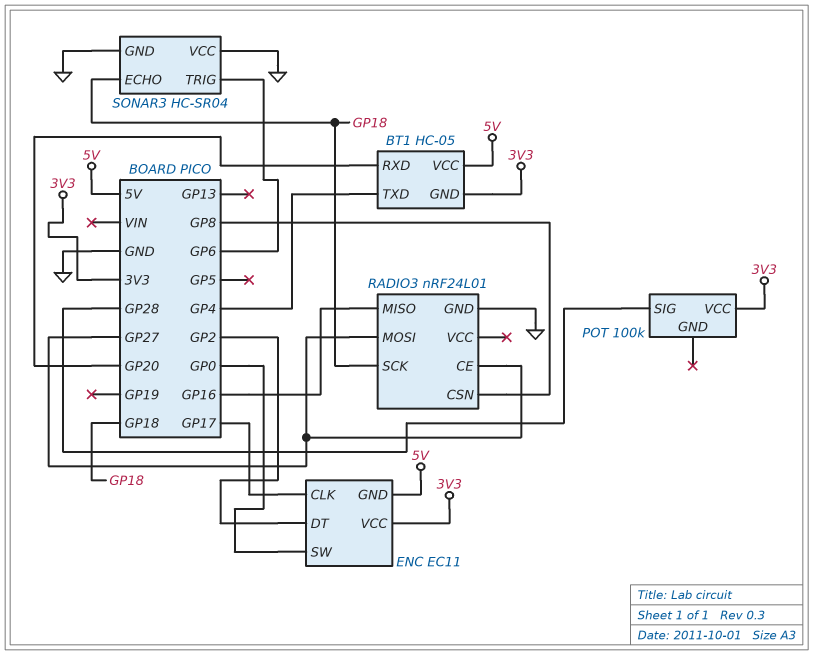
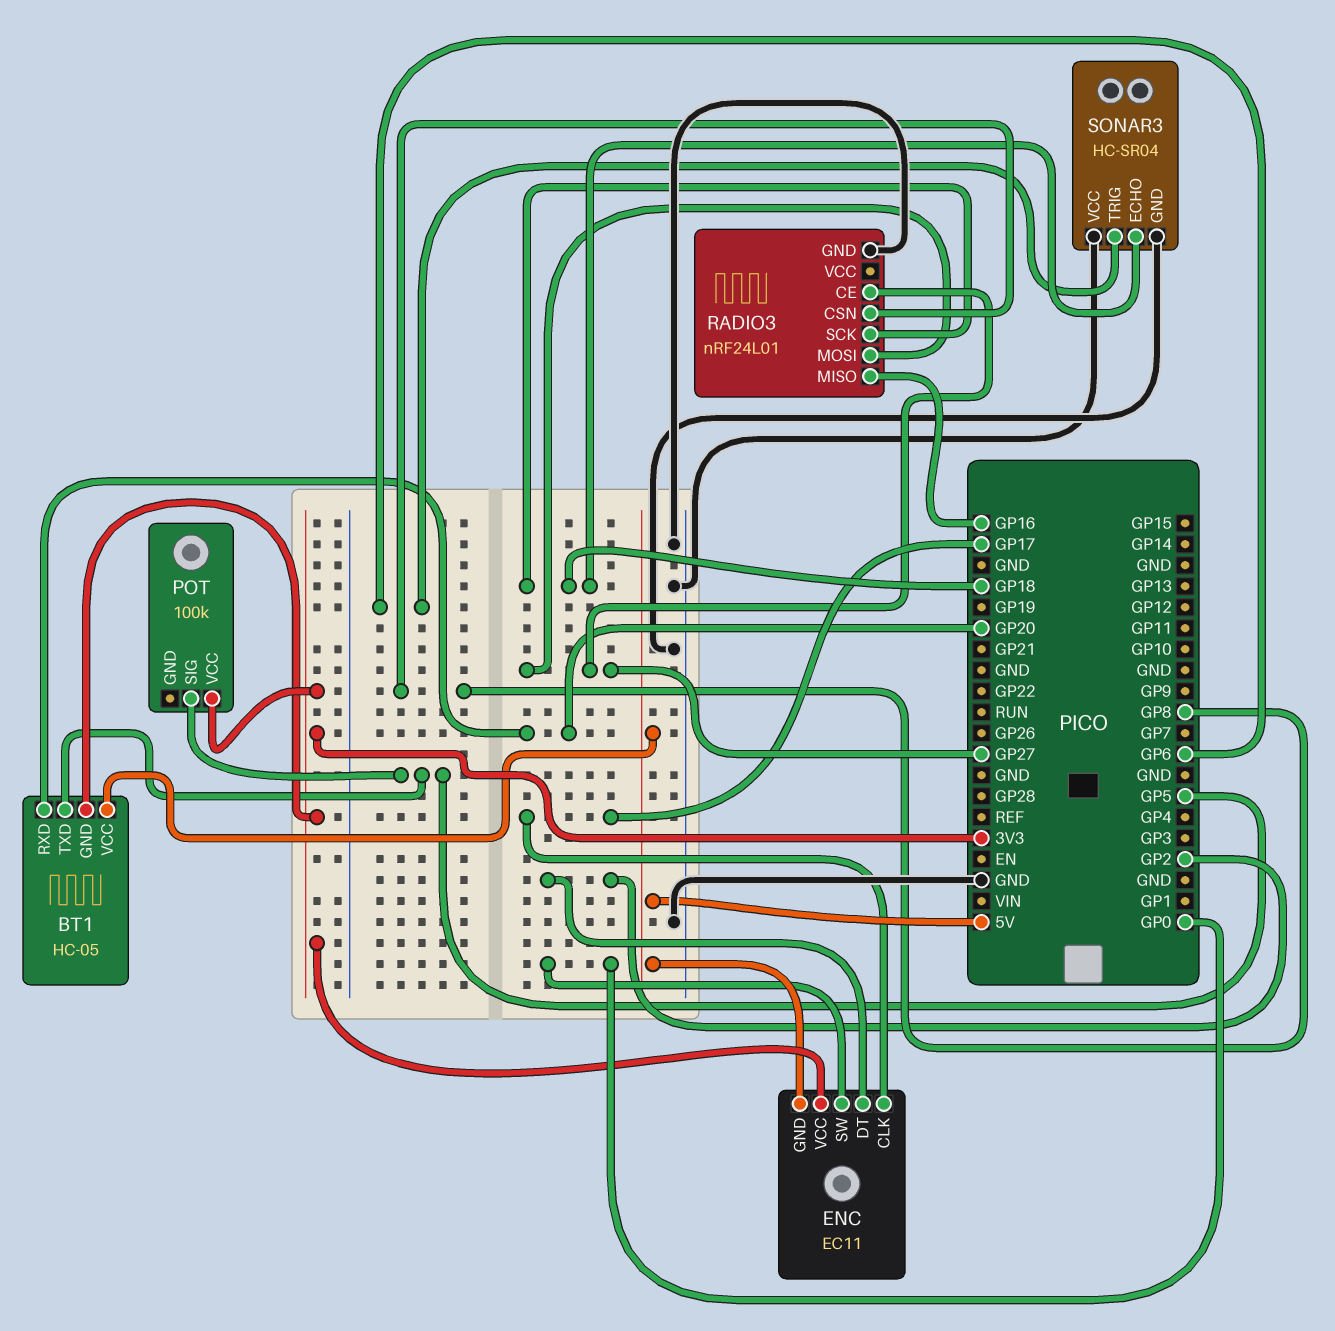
BT1 pin TXD: GP4 -> GP5
POT pin SIG: GP28 -> GP5

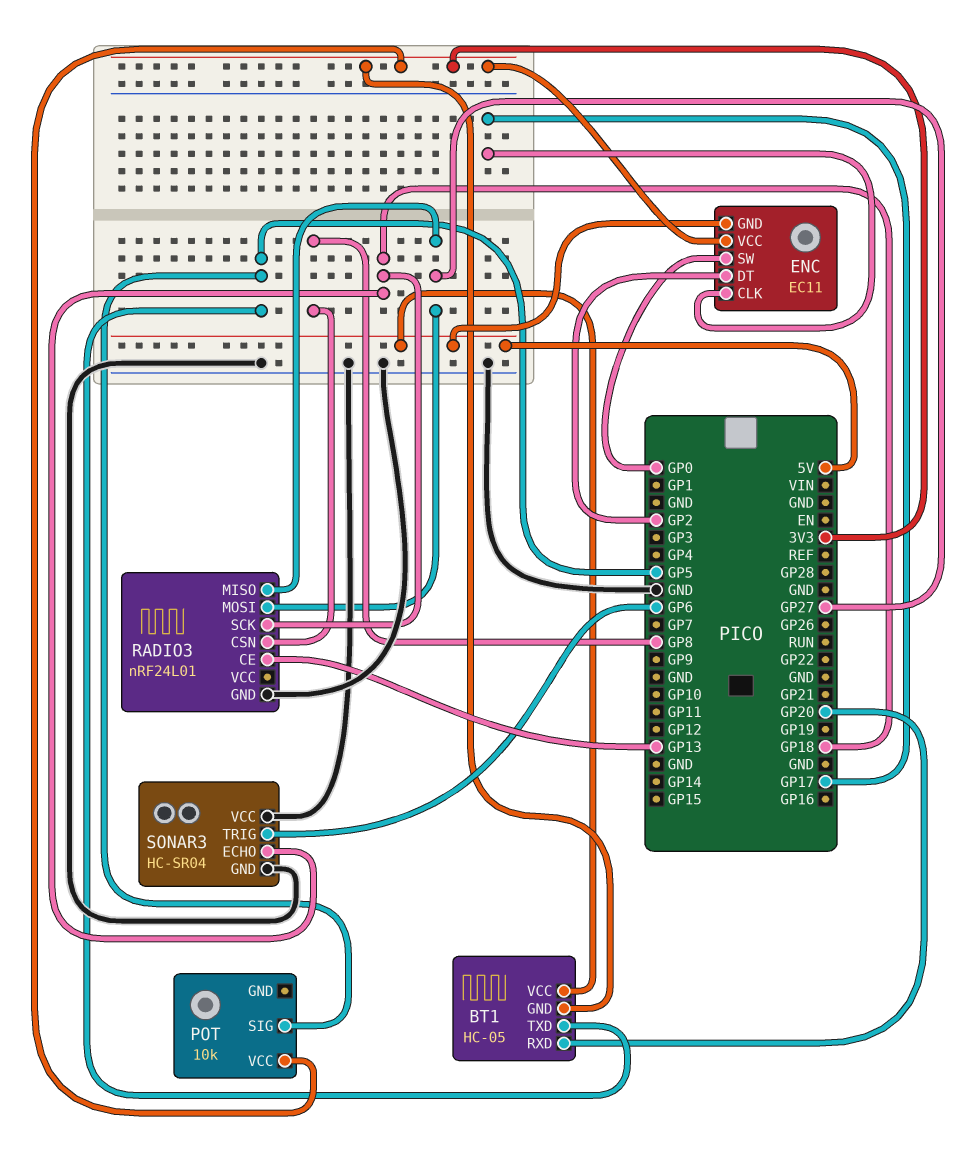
POT: 100k -> 10k
RADIO3 pin CE: GP27 -> GP13
RADIO3 pin MISO: GP16 -> GP27

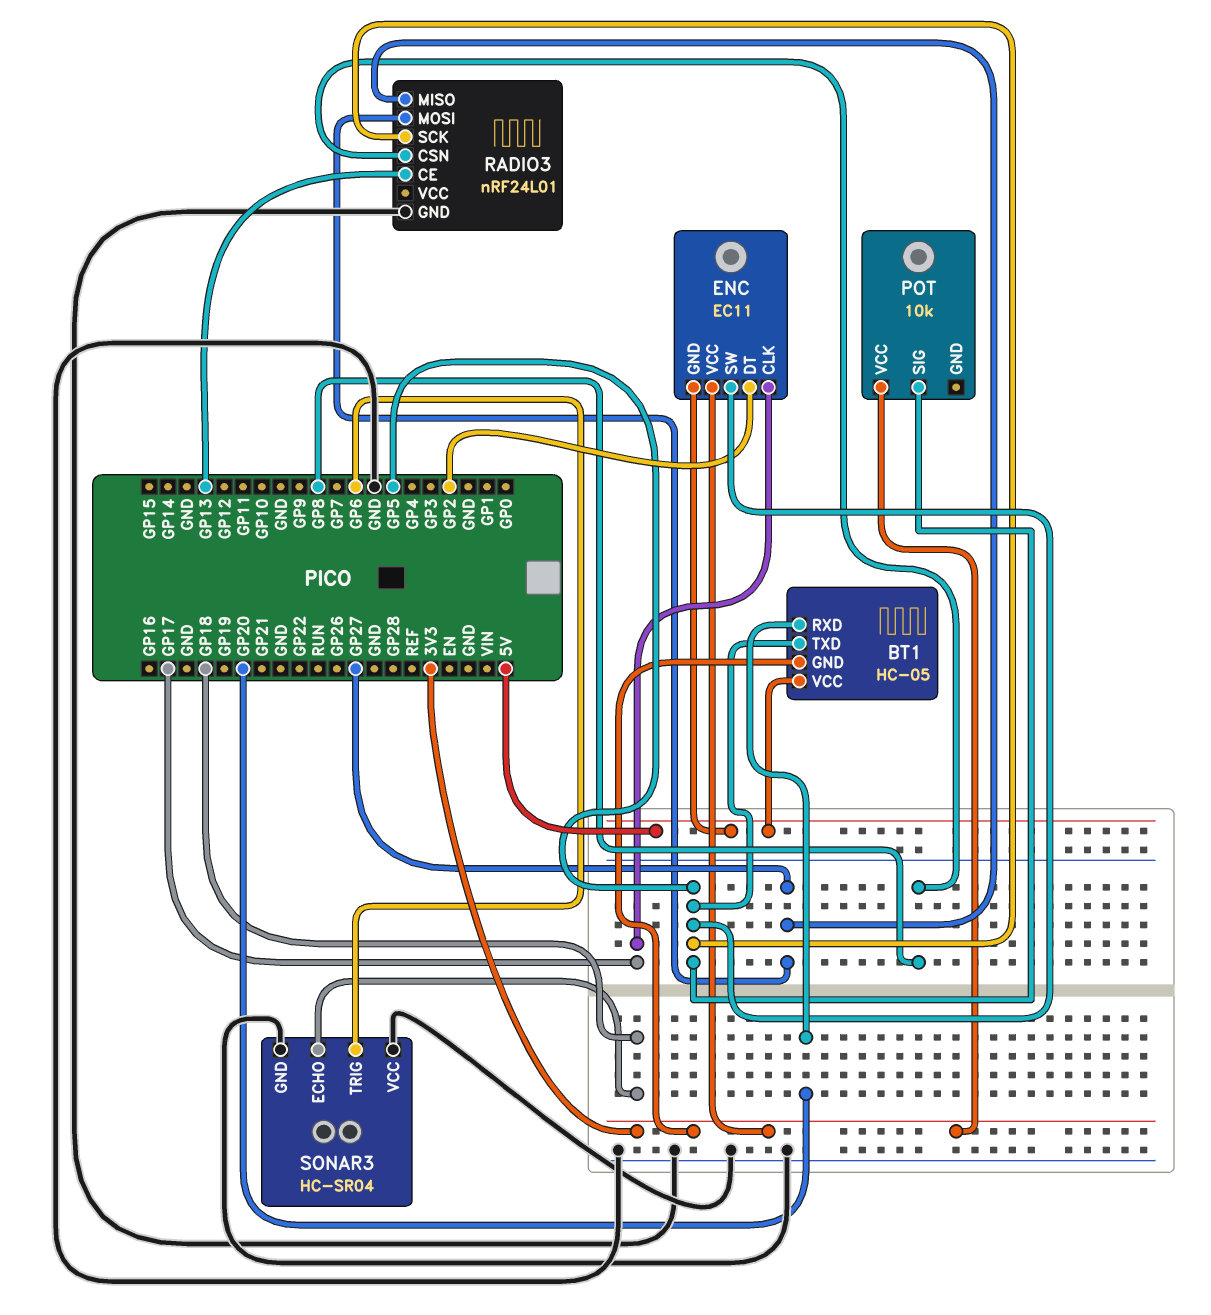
ENC pin SW: GP0 -> GP5
RADIO3 pin SCK: GP18 -> GP5

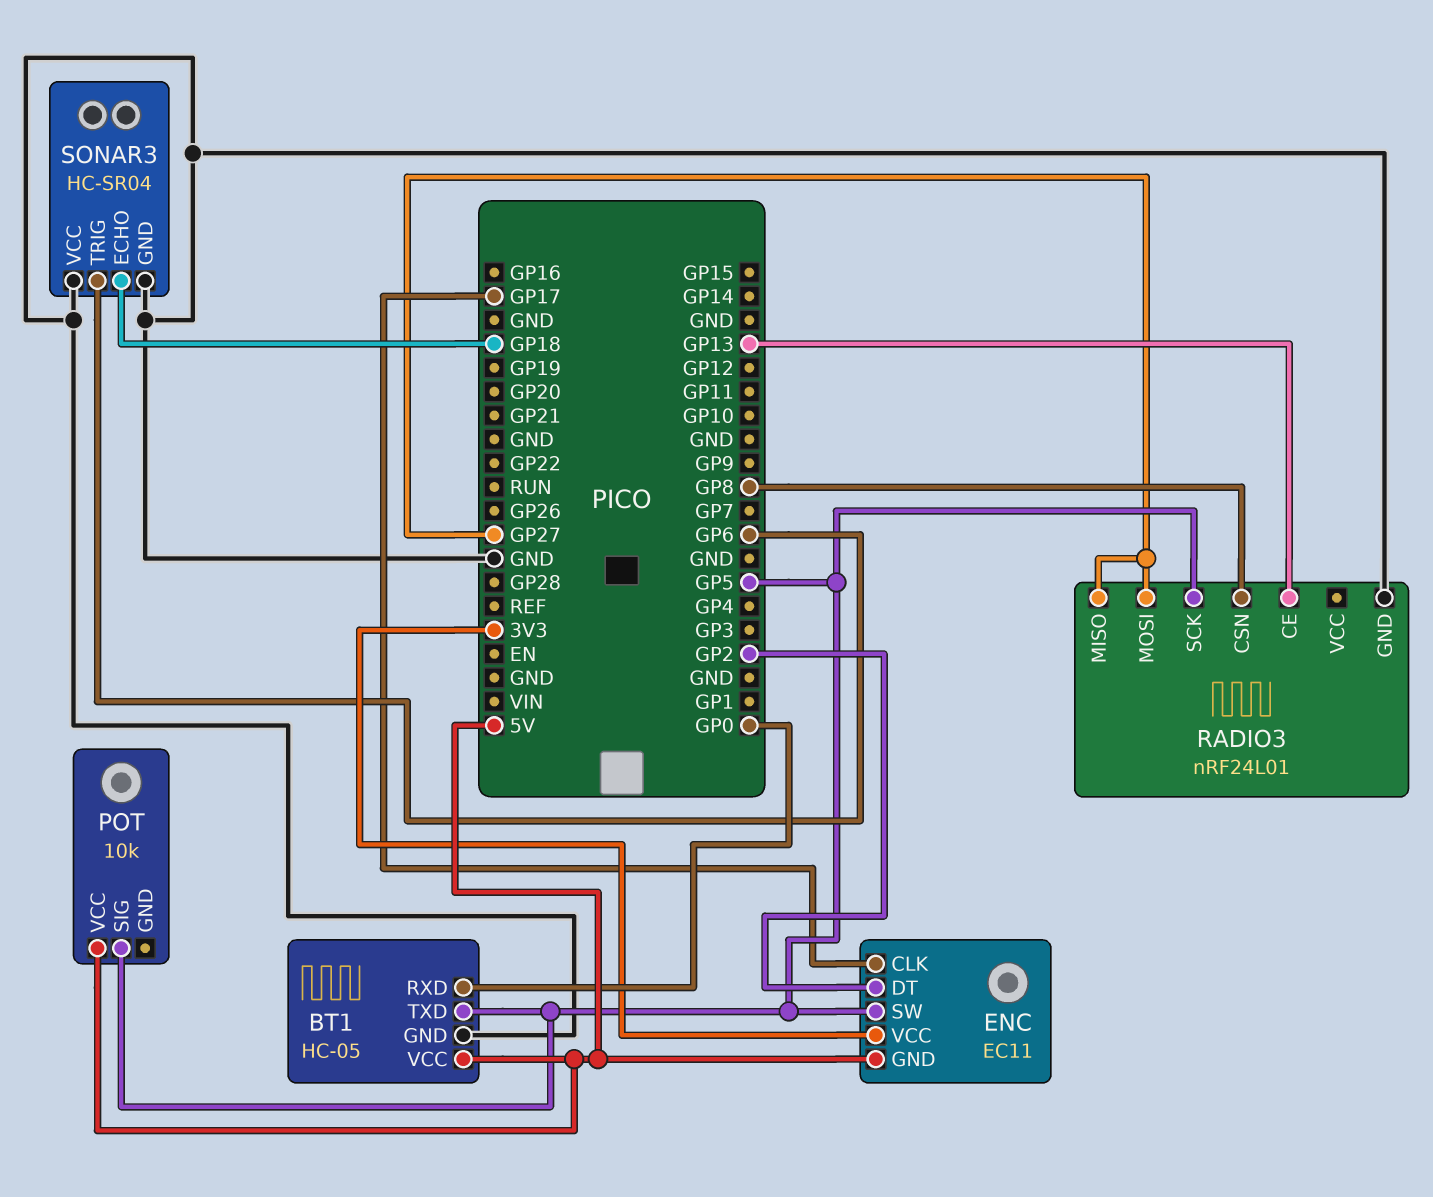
BT1 pin GND: 3V3 -> GND
BT1 pin RXD: GP20 -> GP0
POT pin VCC: 3V3 -> 5V

